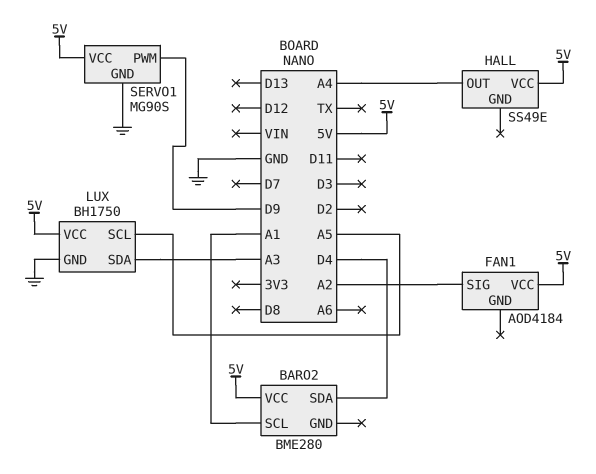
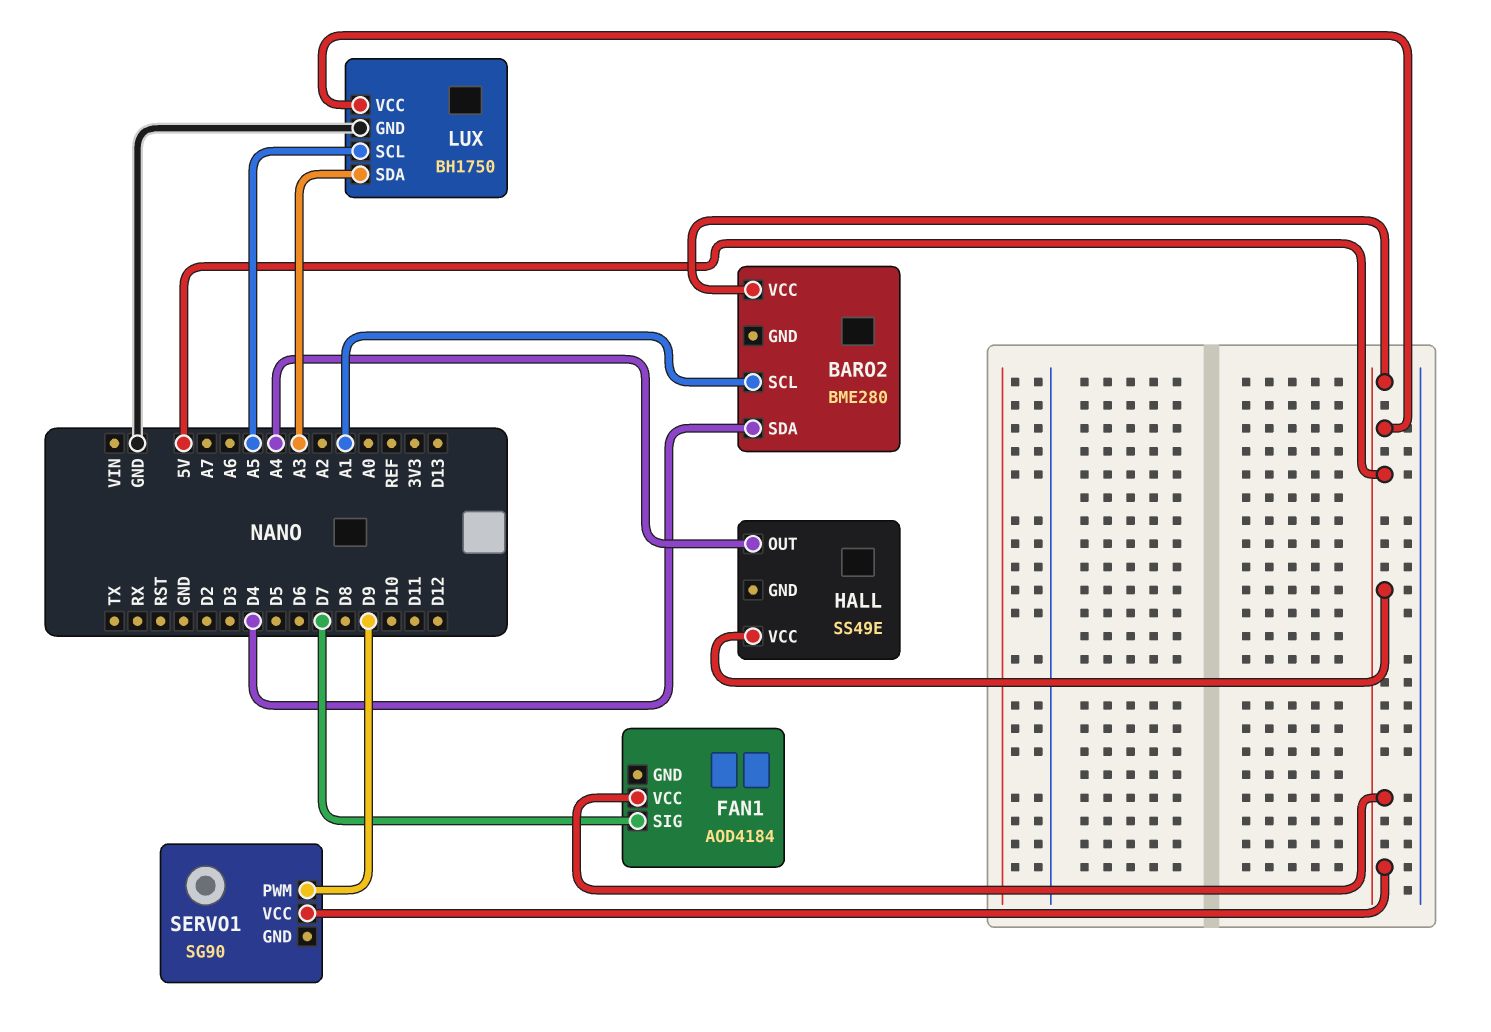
FAN1 pin SIG: A2 -> D7
SERVO1: MG90S -> SG90
SERVO1 pin GND: GND -> none

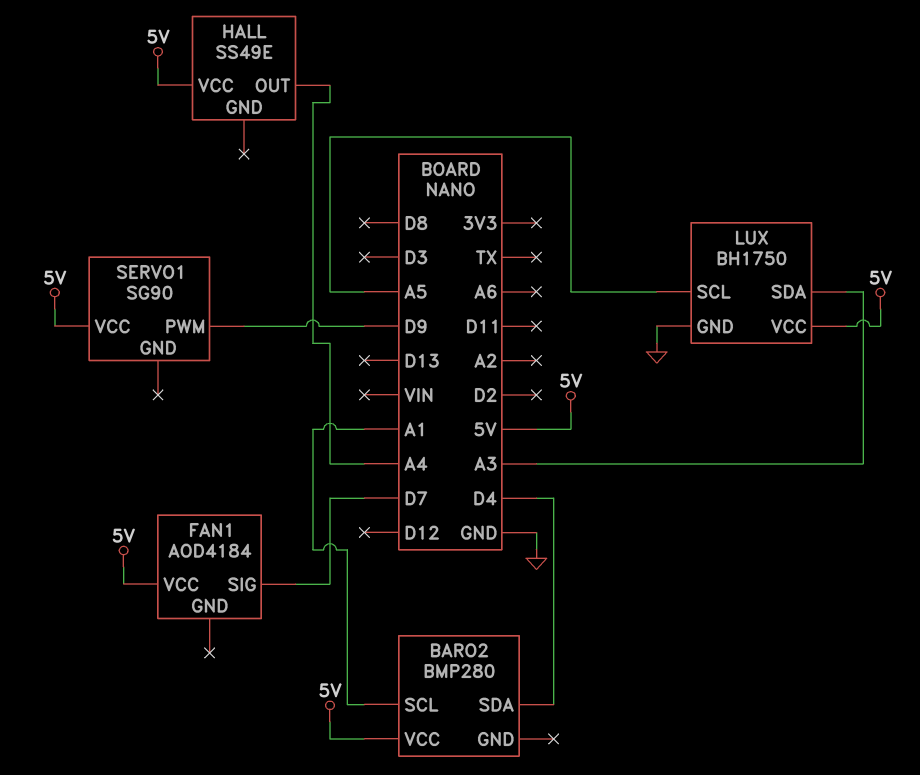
BARO2: BME280 -> BMP280

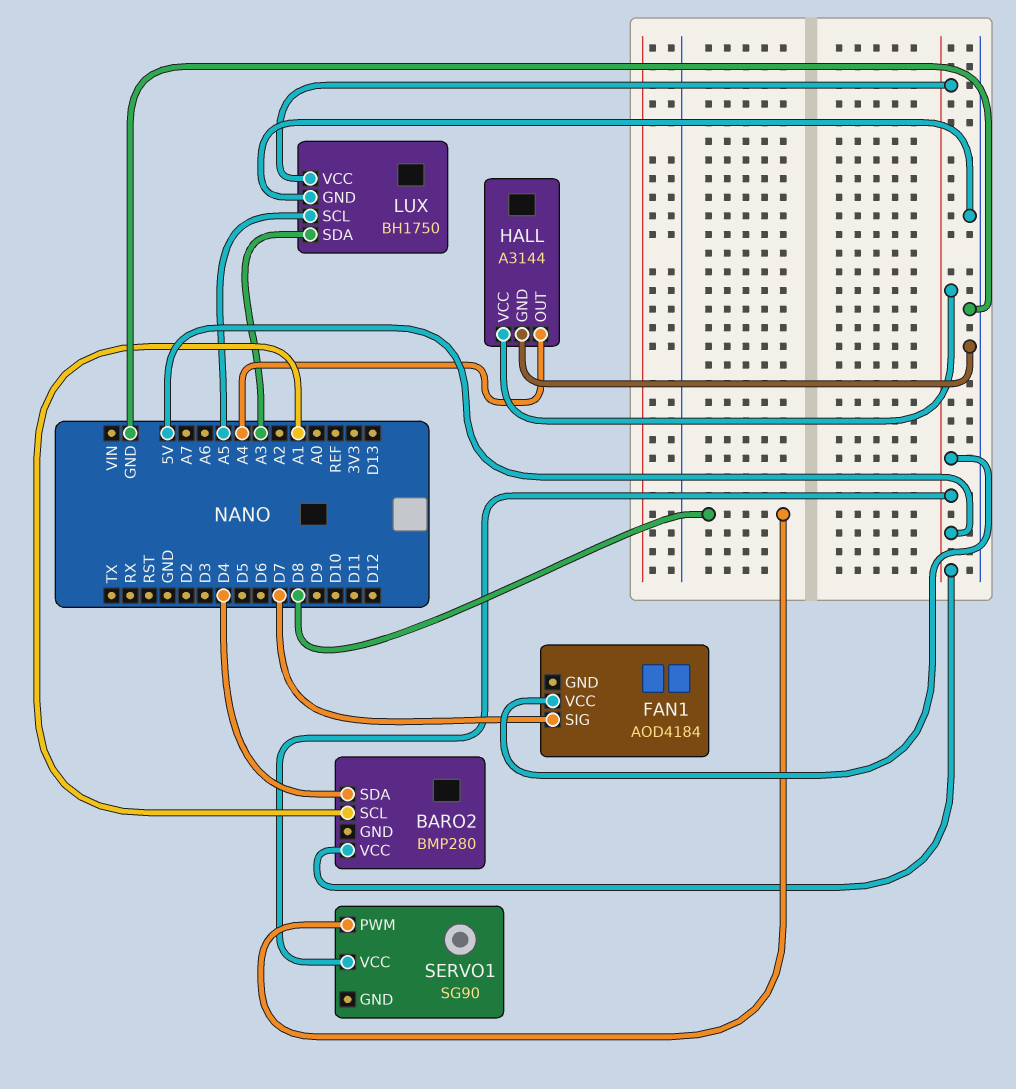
HALL: SS49E -> A3144
HALL pin GND: none -> GND
SERVO1 pin PWM: D9 -> D8

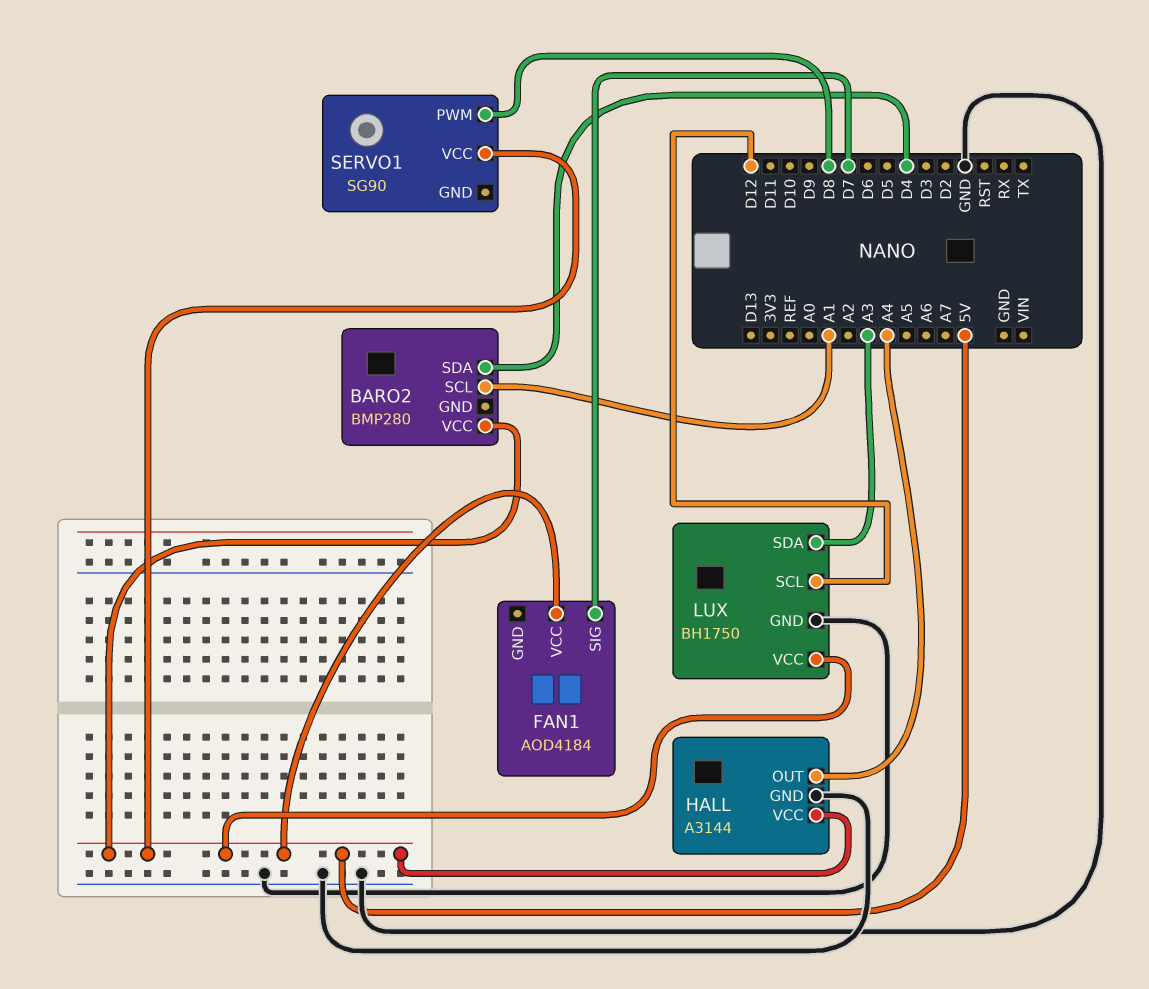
LUX pin SCL: A5 -> D12

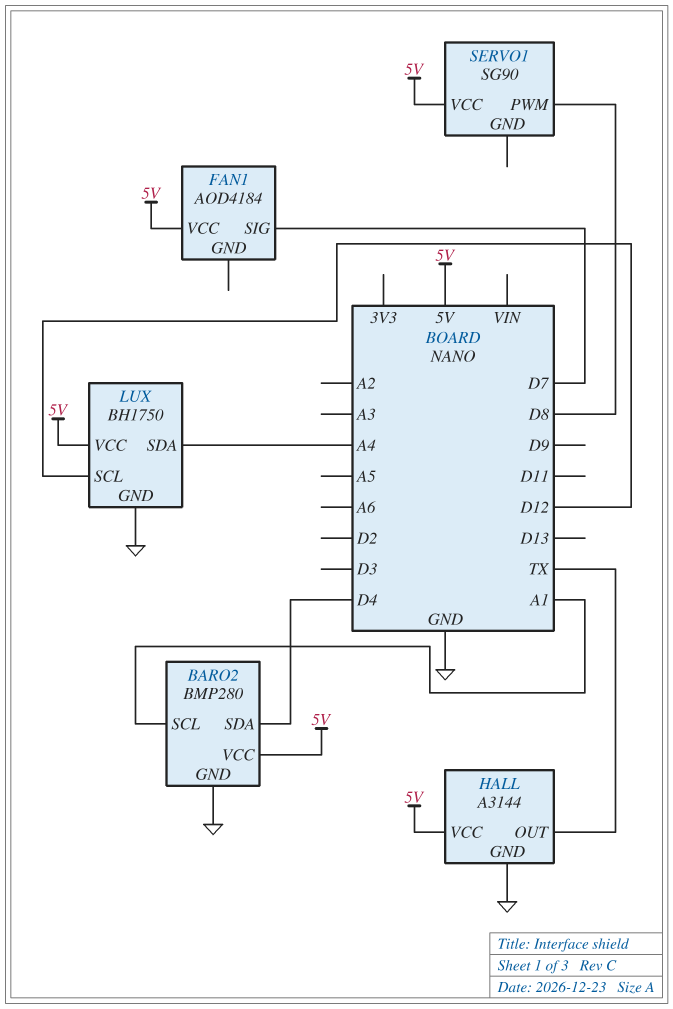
BARO2 pin GND: none -> GND
HALL pin OUT: A4 -> TX
LUX pin SDA: A3 -> A4

